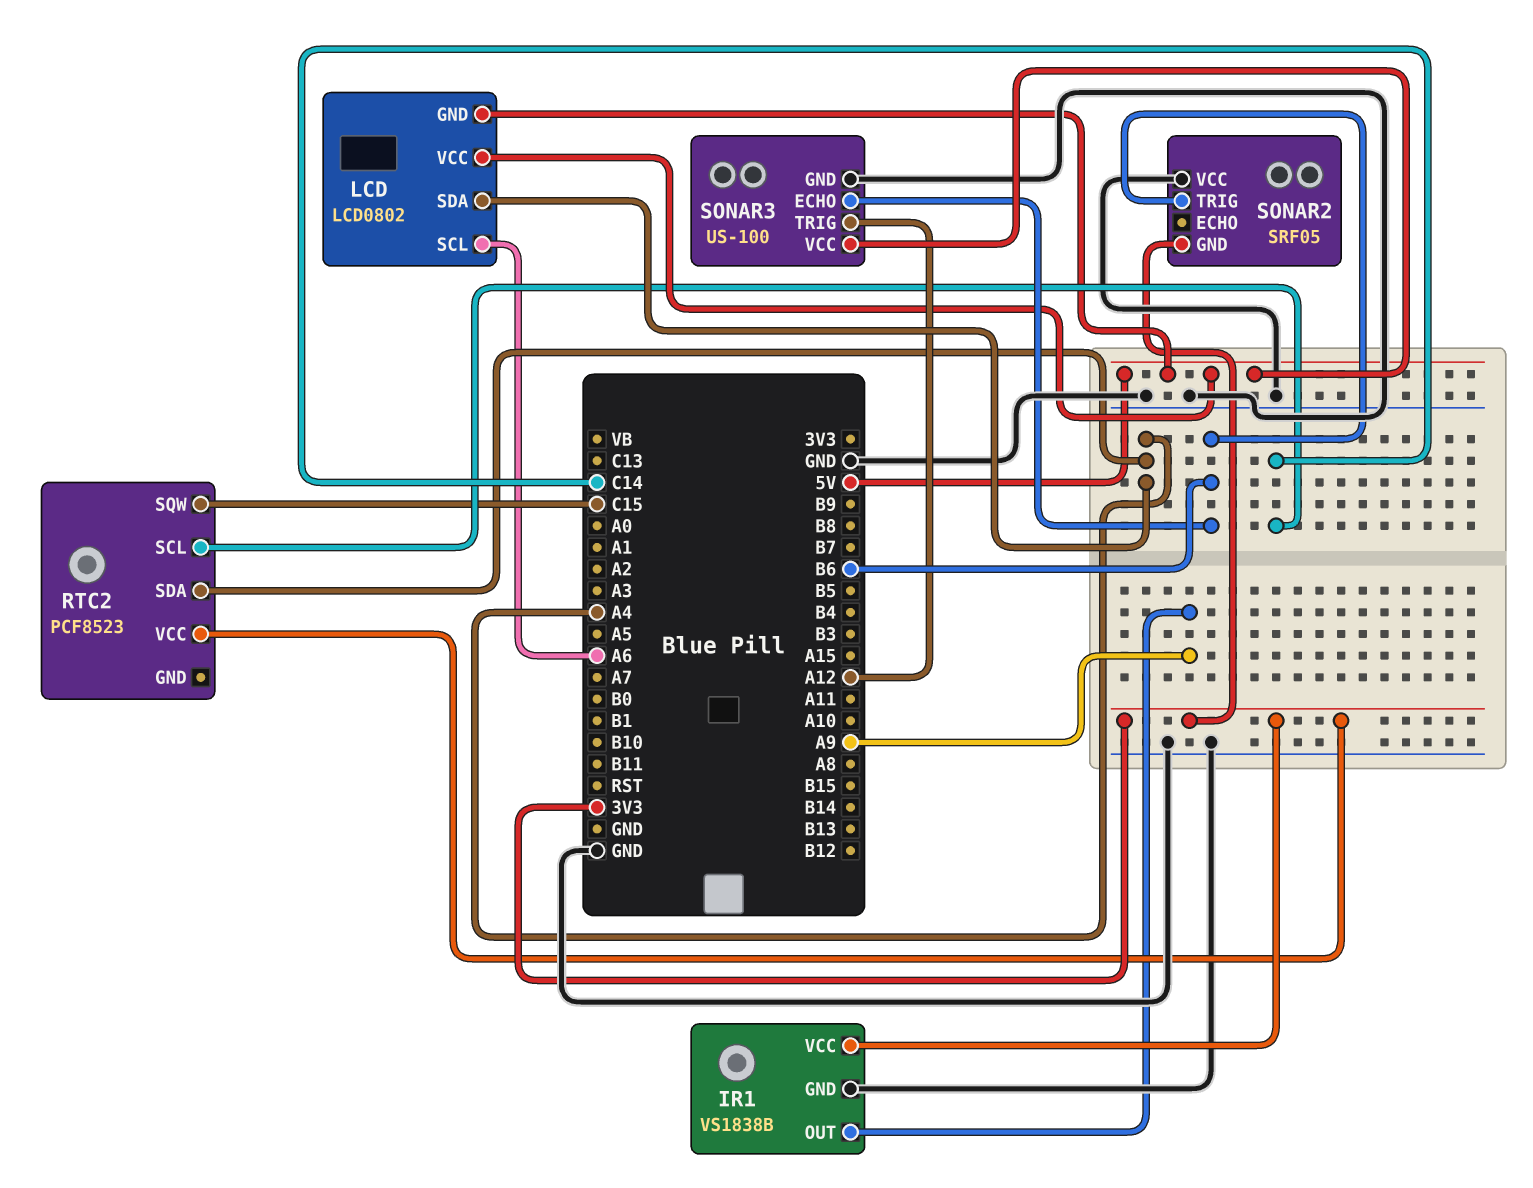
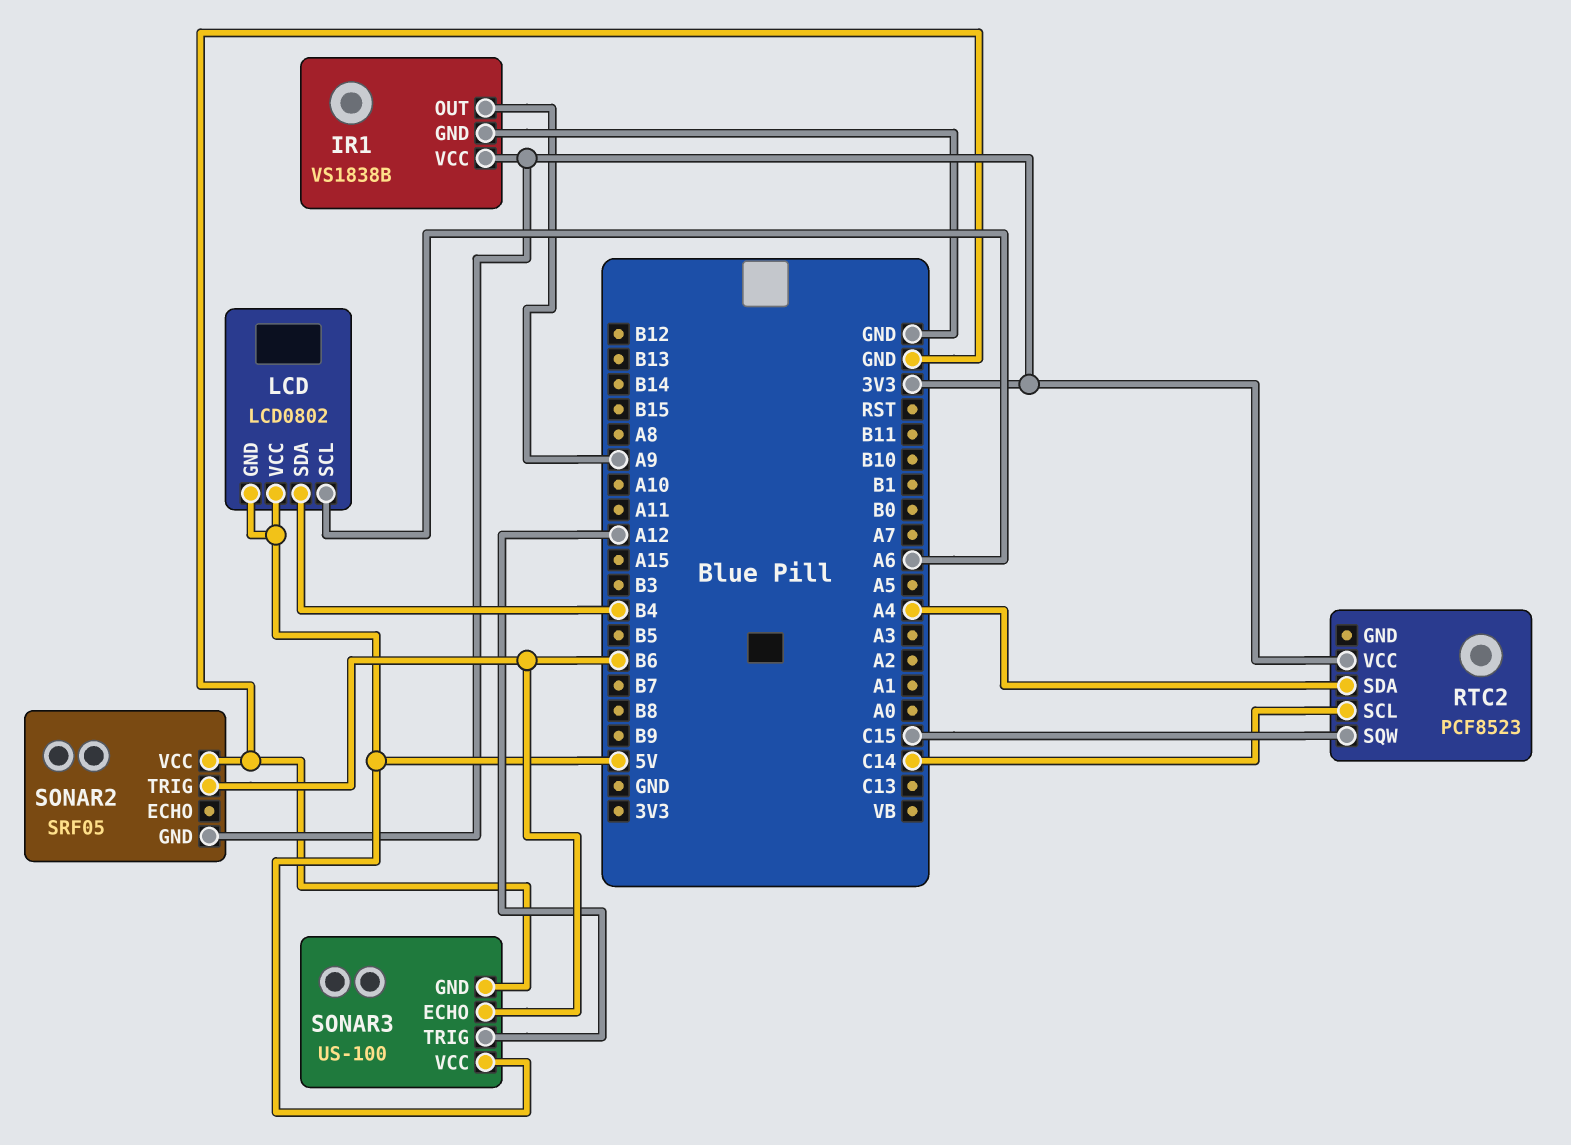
LCD pin SDA: A4 -> B4

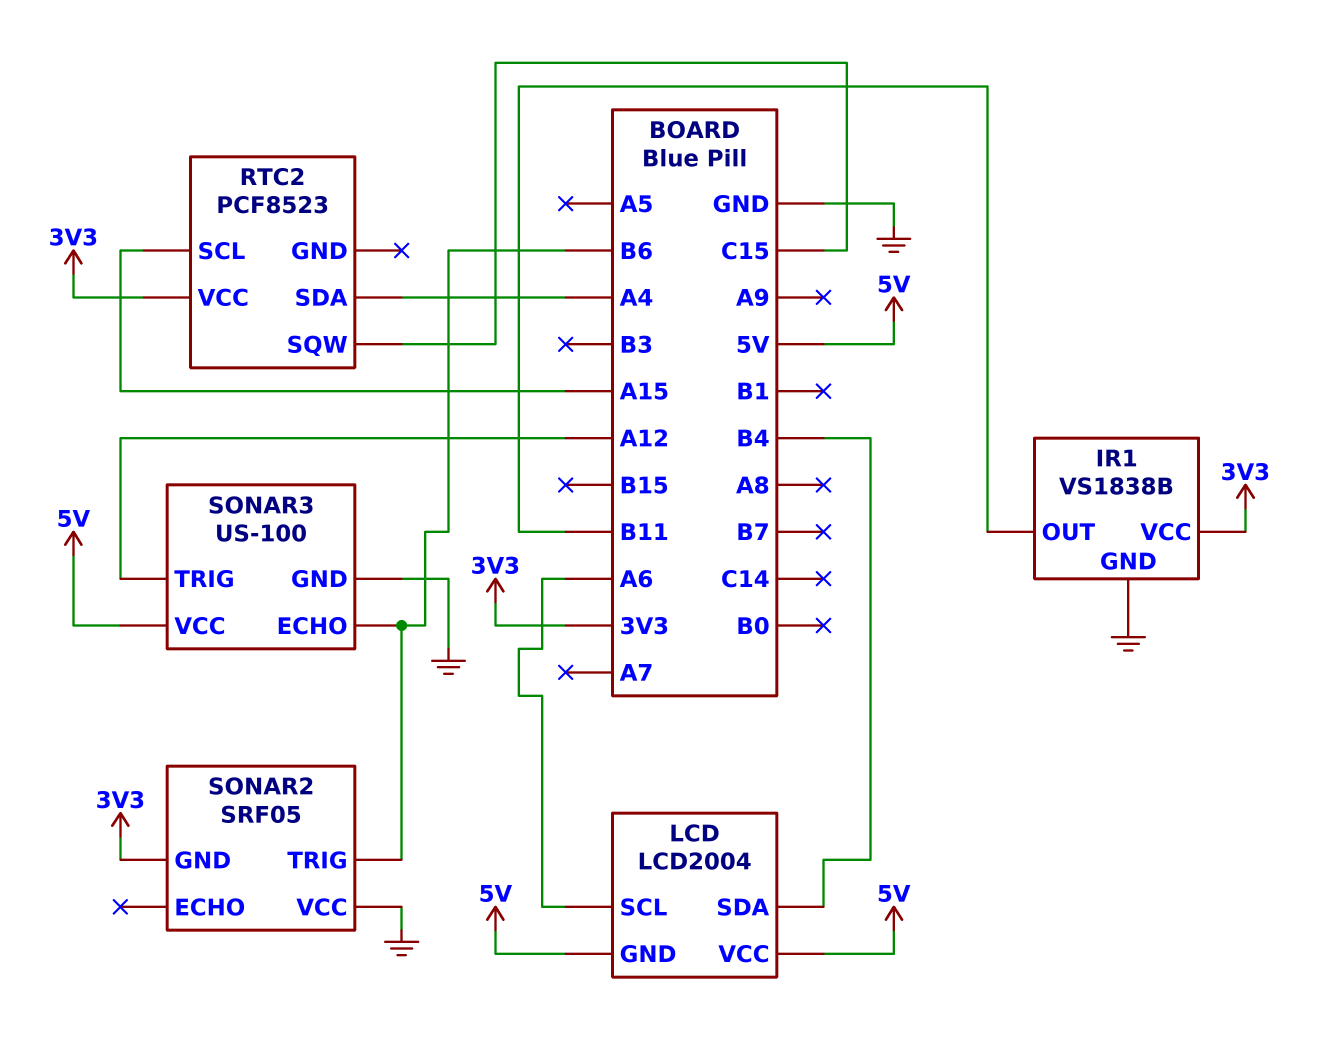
IR1 pin OUT: A9 -> B11
LCD: LCD0802 -> LCD2004
RTC2 pin SCL: C14 -> A15

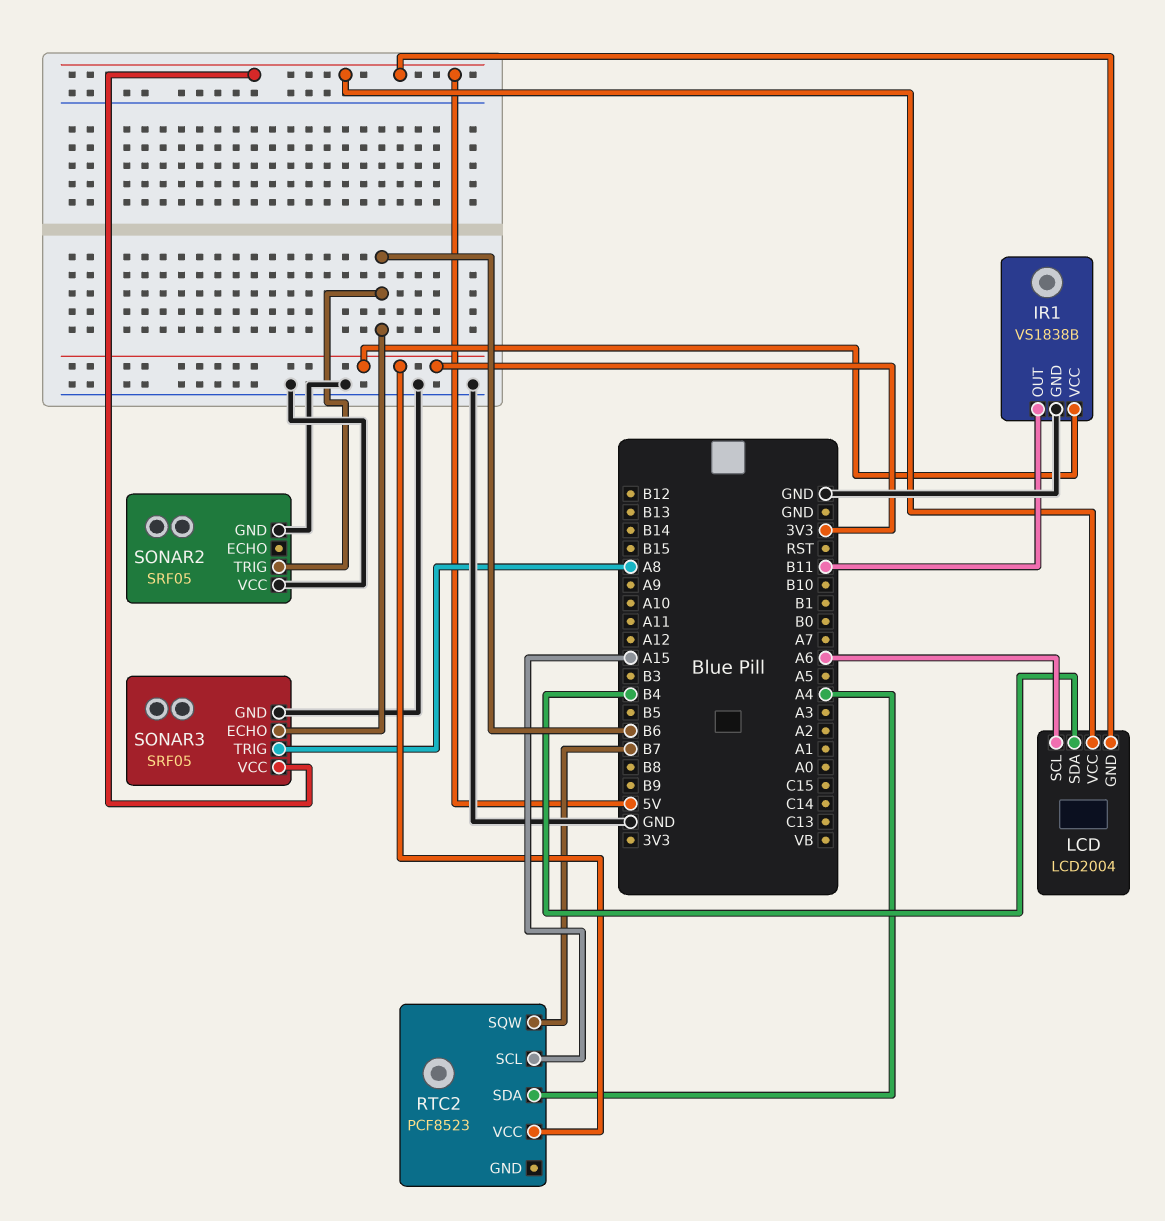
RTC2 pin SQW: C15 -> B7
SONAR2 pin GND: 3V3 -> GND
SONAR3: US-100 -> SRF05
SONAR3 pin TRIG: A12 -> A8

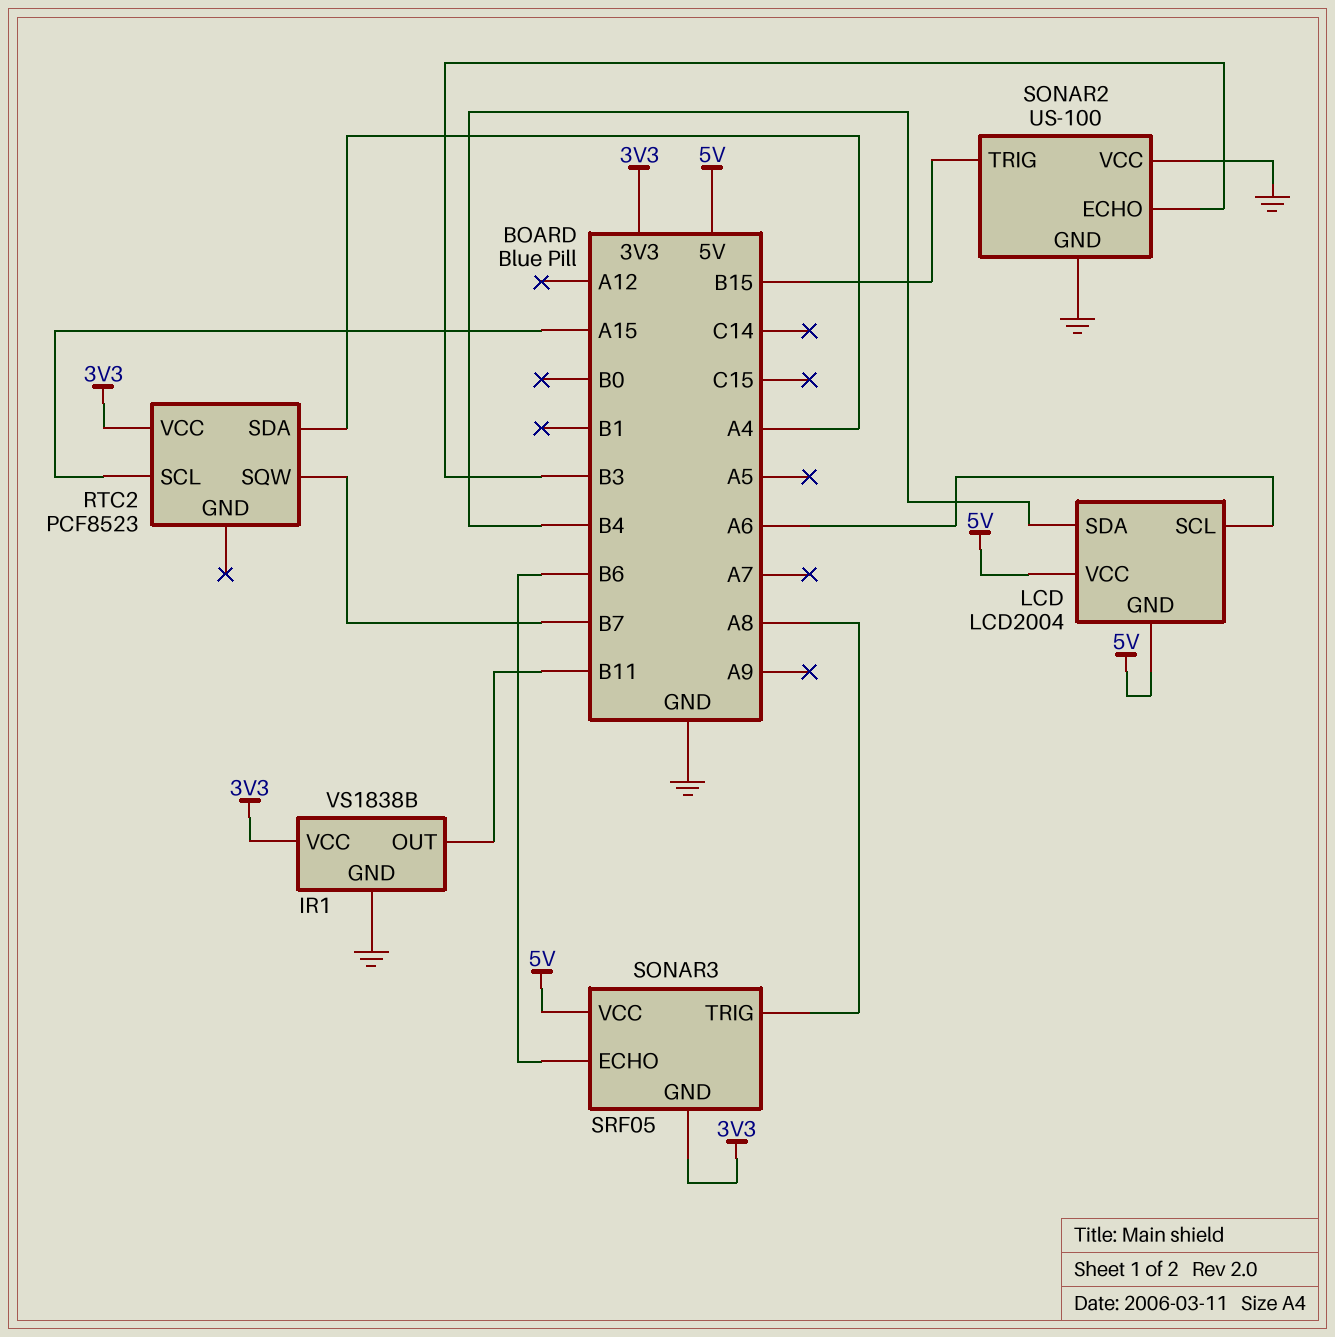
SONAR2: SRF05 -> US-100
SONAR2 pin ECHO: none -> B3
SONAR2 pin TRIG: B6 -> B15
SONAR3 pin GND: GND -> 3V3

